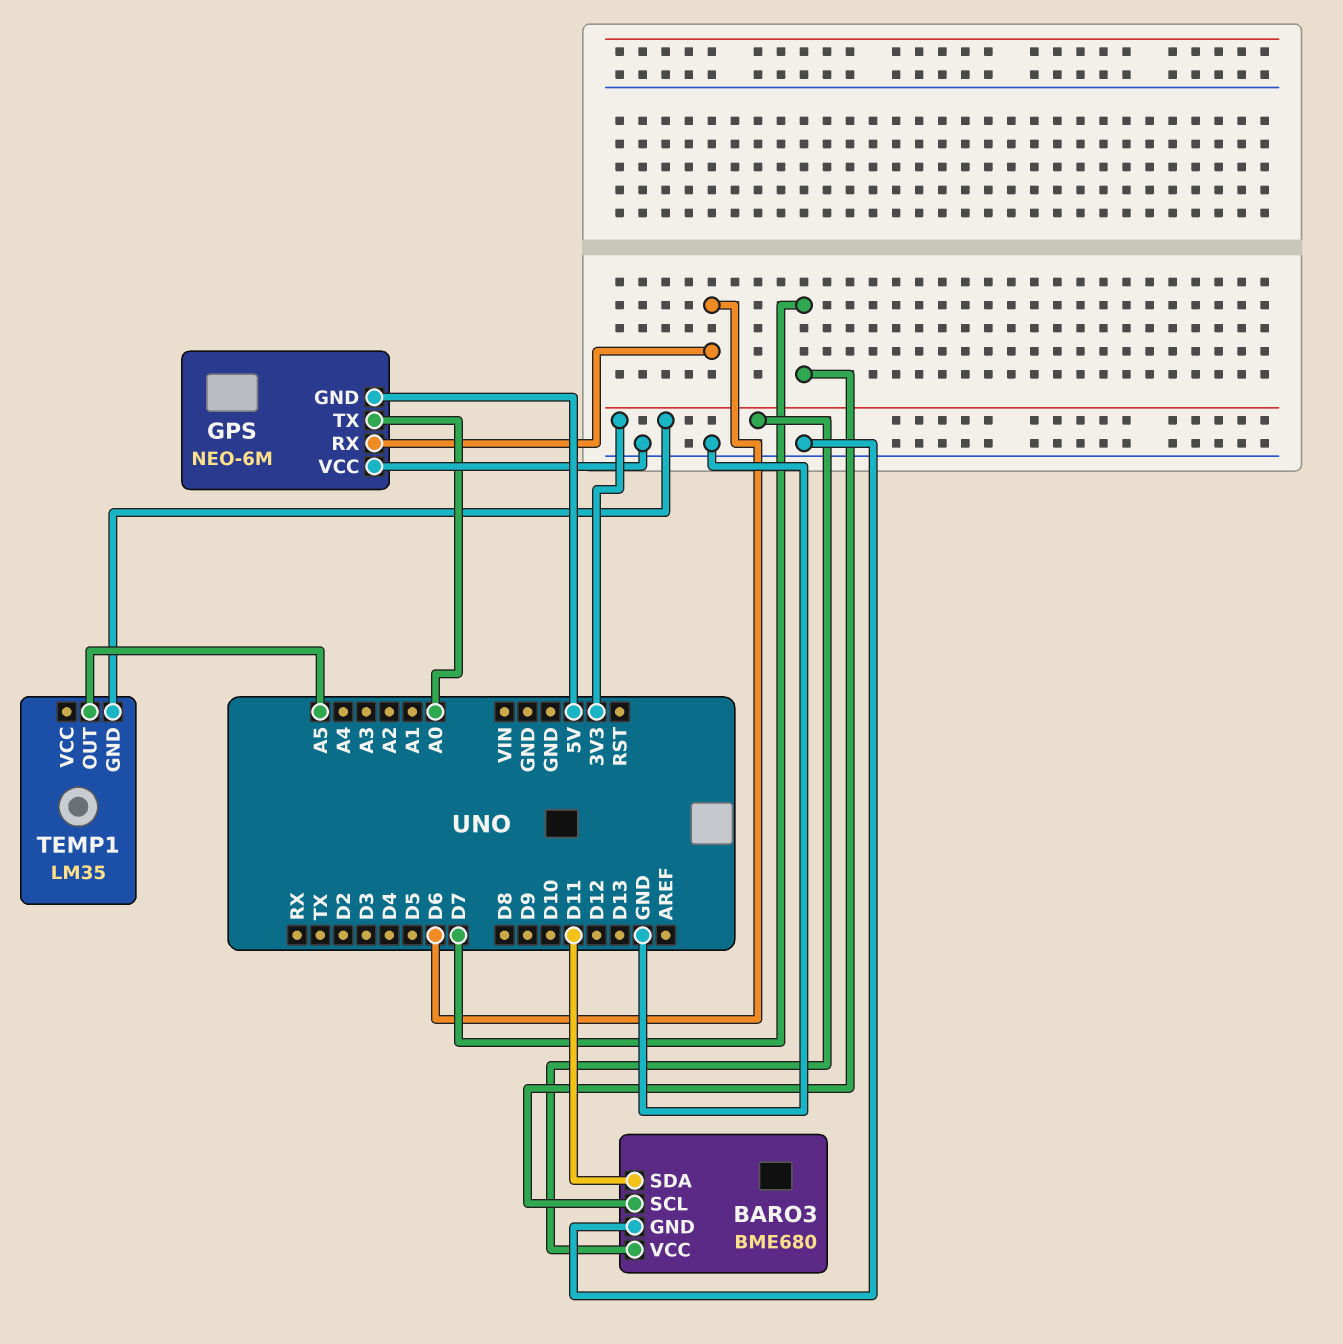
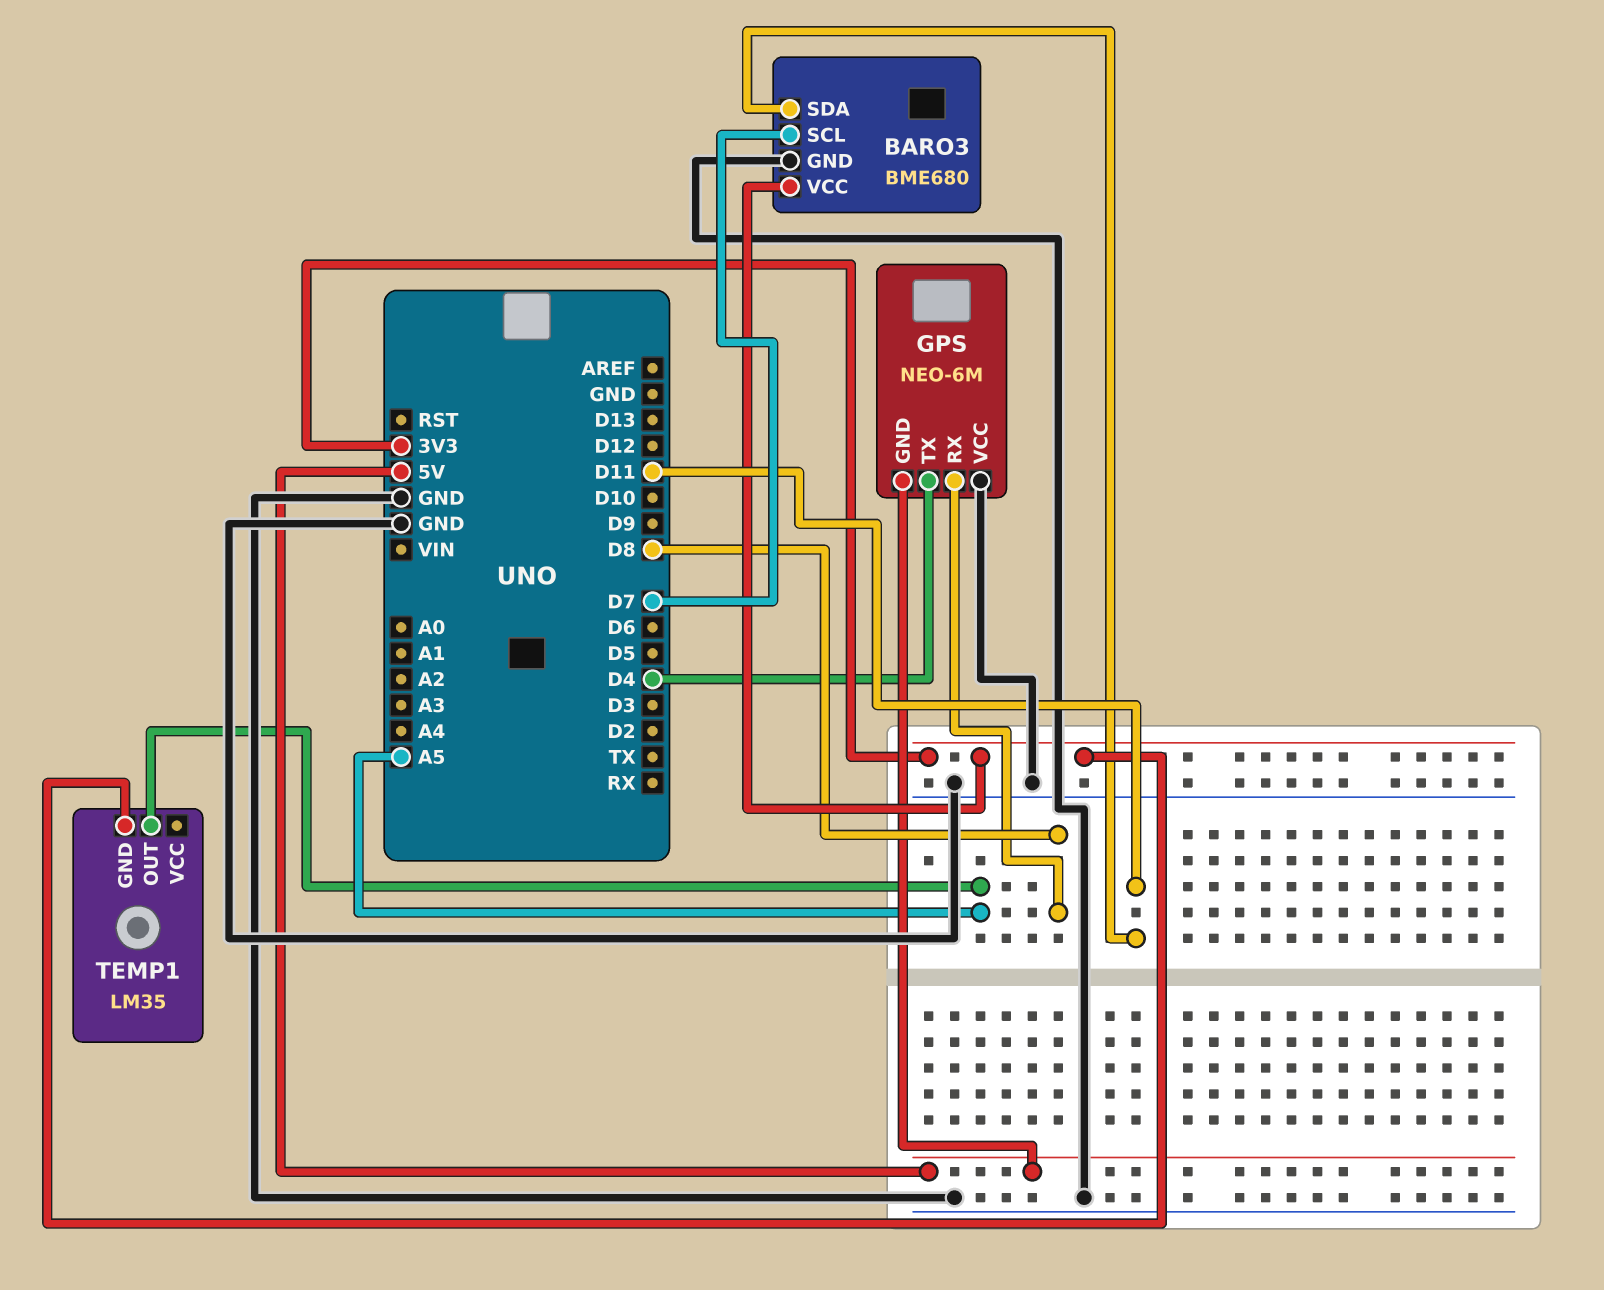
GPS pin RX: D6 -> D8
GPS pin TX: A0 -> D4

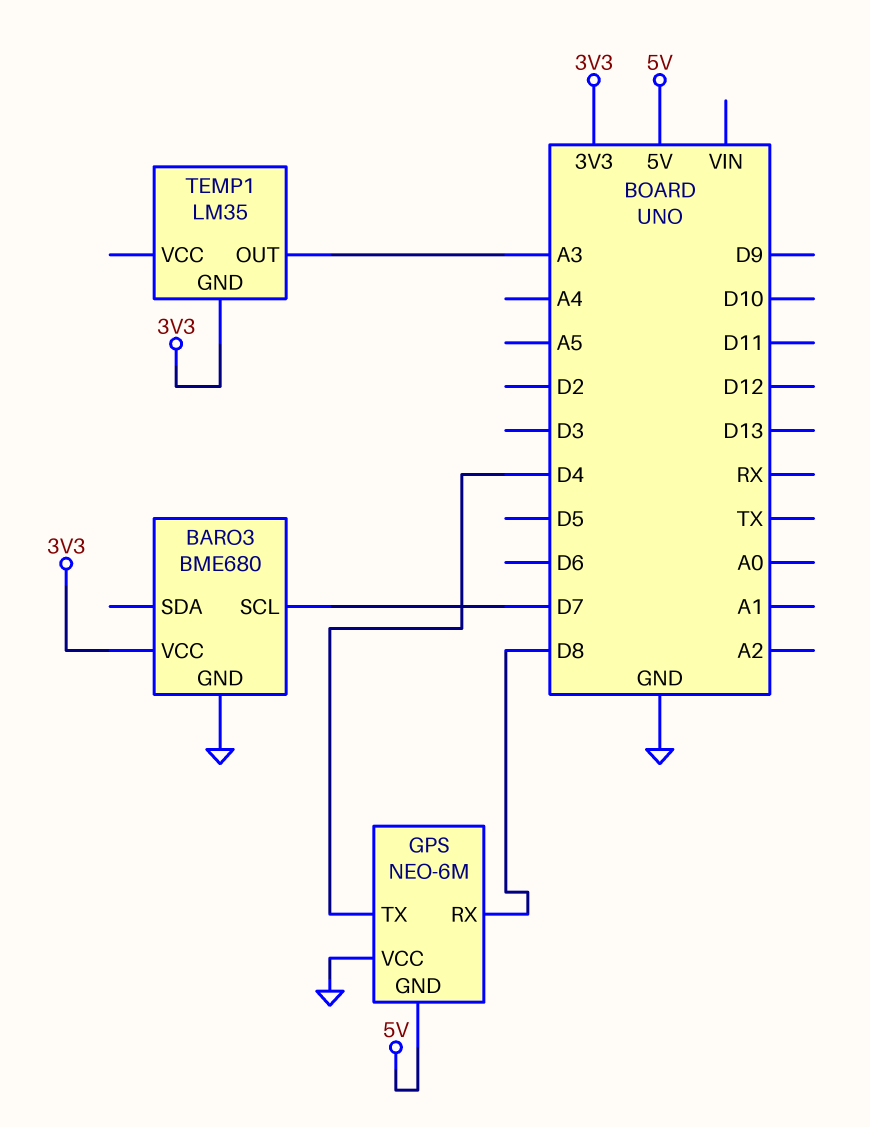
BARO3 pin SDA: D11 -> none
TEMP1 pin OUT: A5 -> A3

